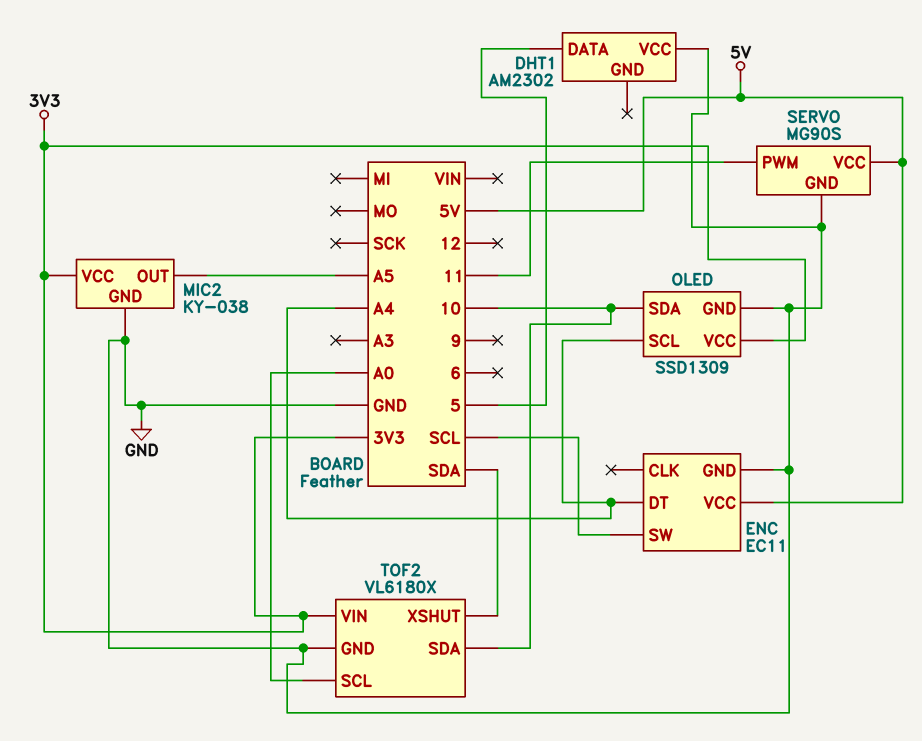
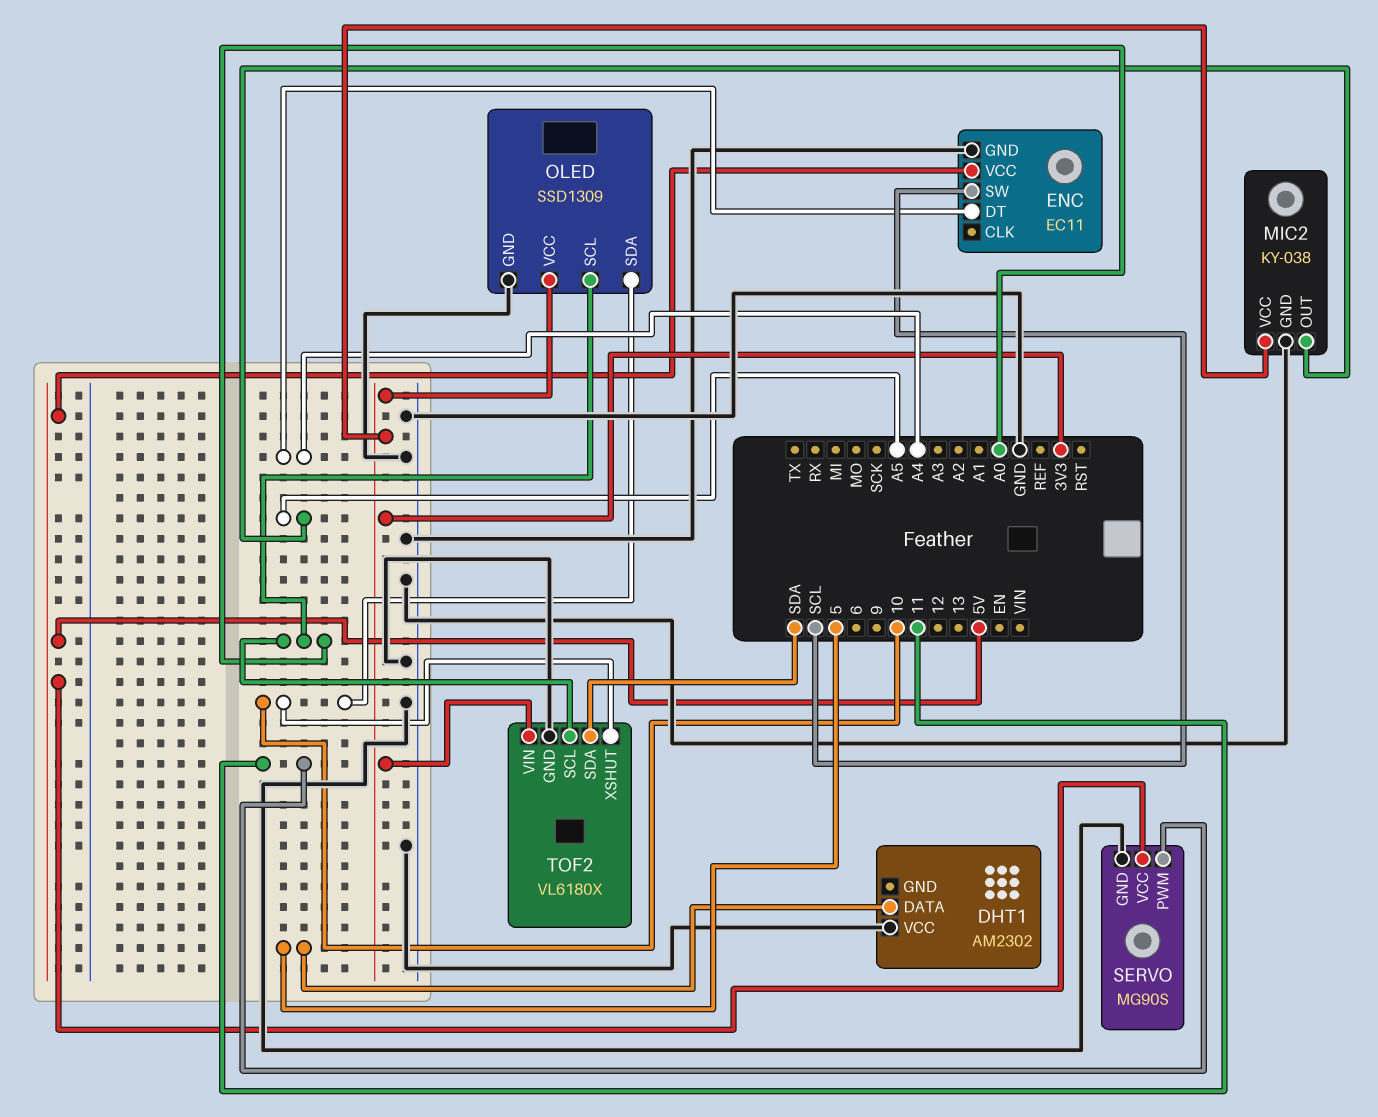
OLED pin SCL: A4 -> A0
TOF2 pin SDA: 10 -> SDA
TOF2 pin XSHUT: SDA -> 10

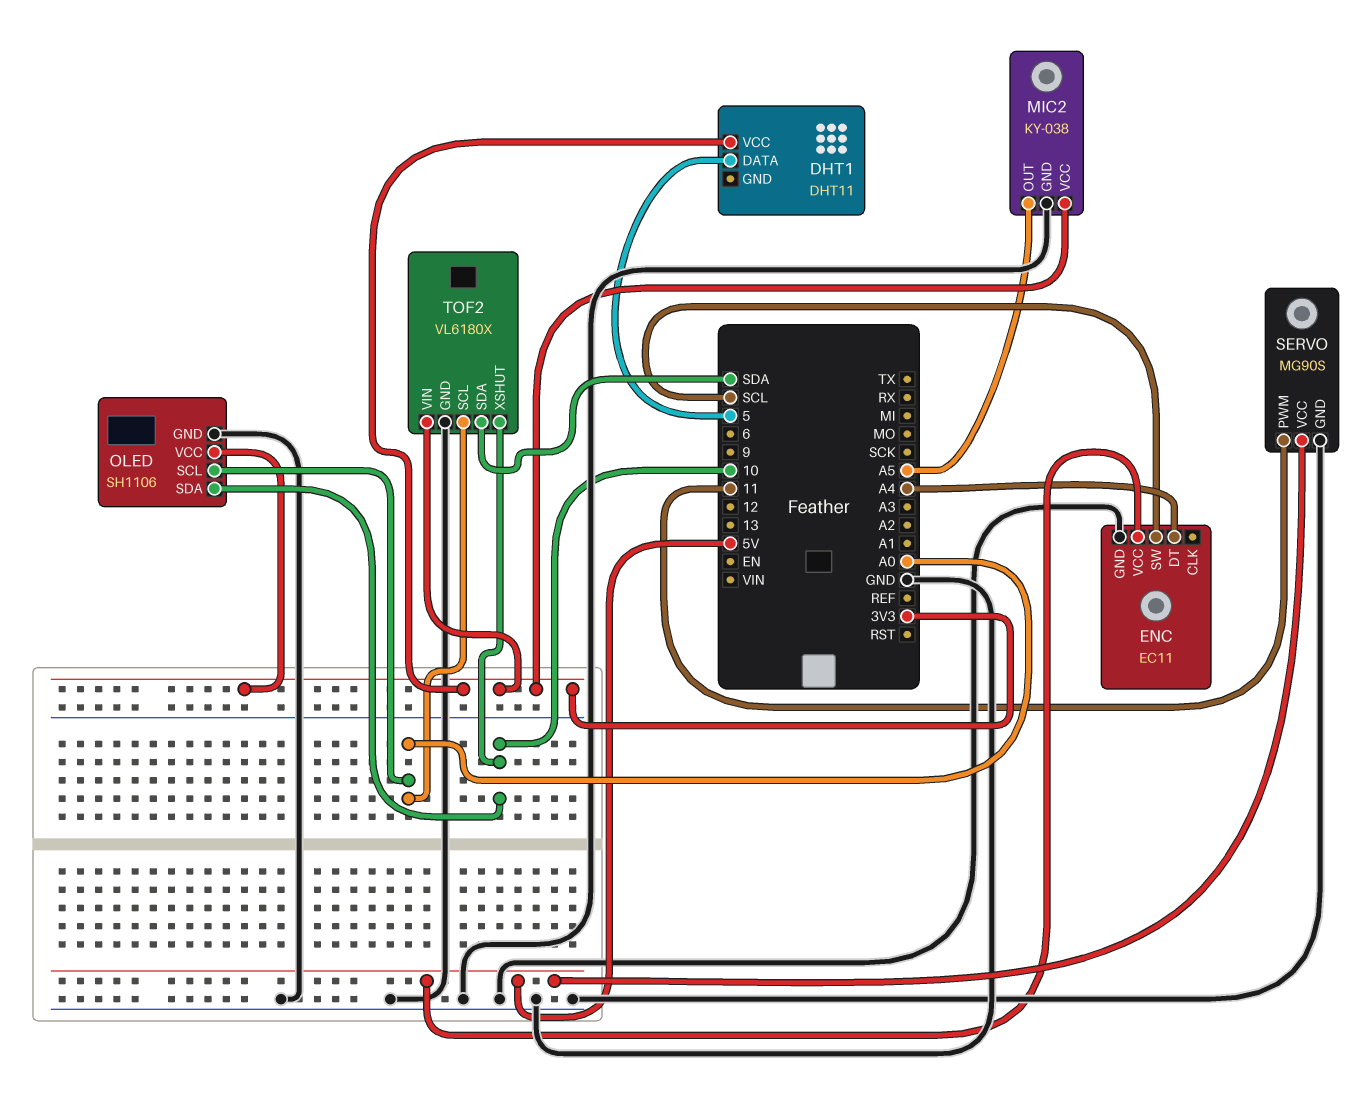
DHT1: AM2302 -> DHT11
DHT1 pin VCC: GND -> 3V3
OLED: SSD1309 -> SH1106

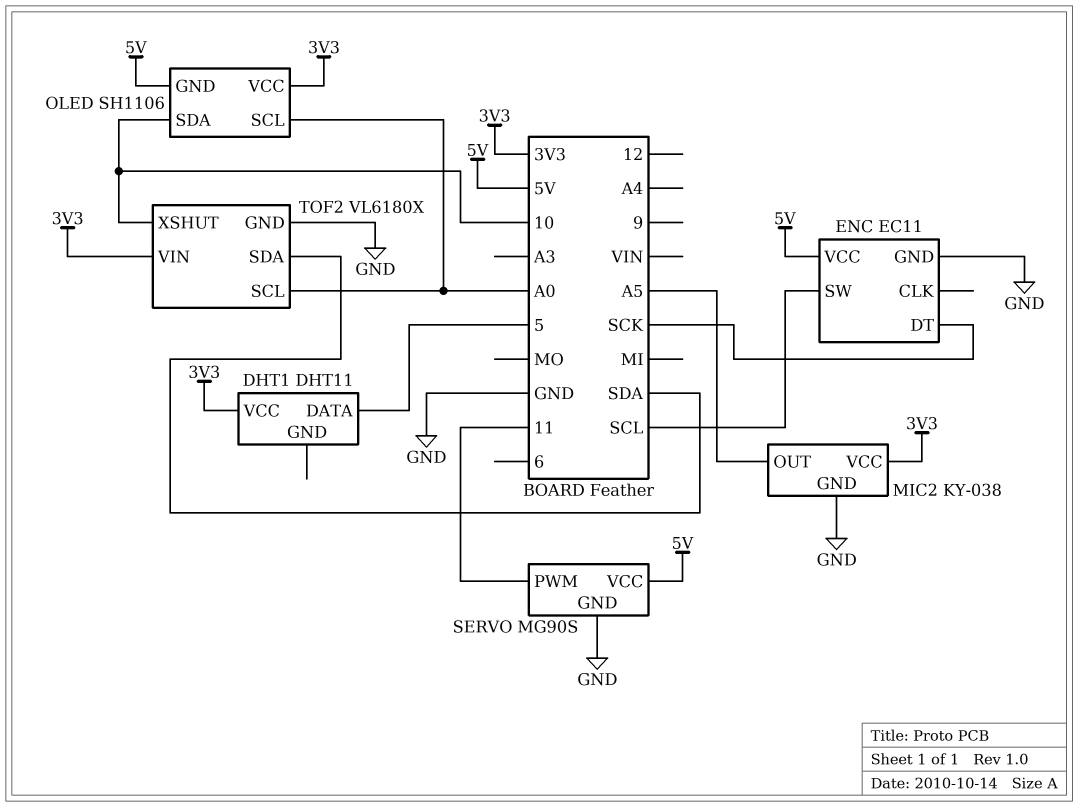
ENC pin DT: A4 -> SCK
OLED pin GND: GND -> 5V

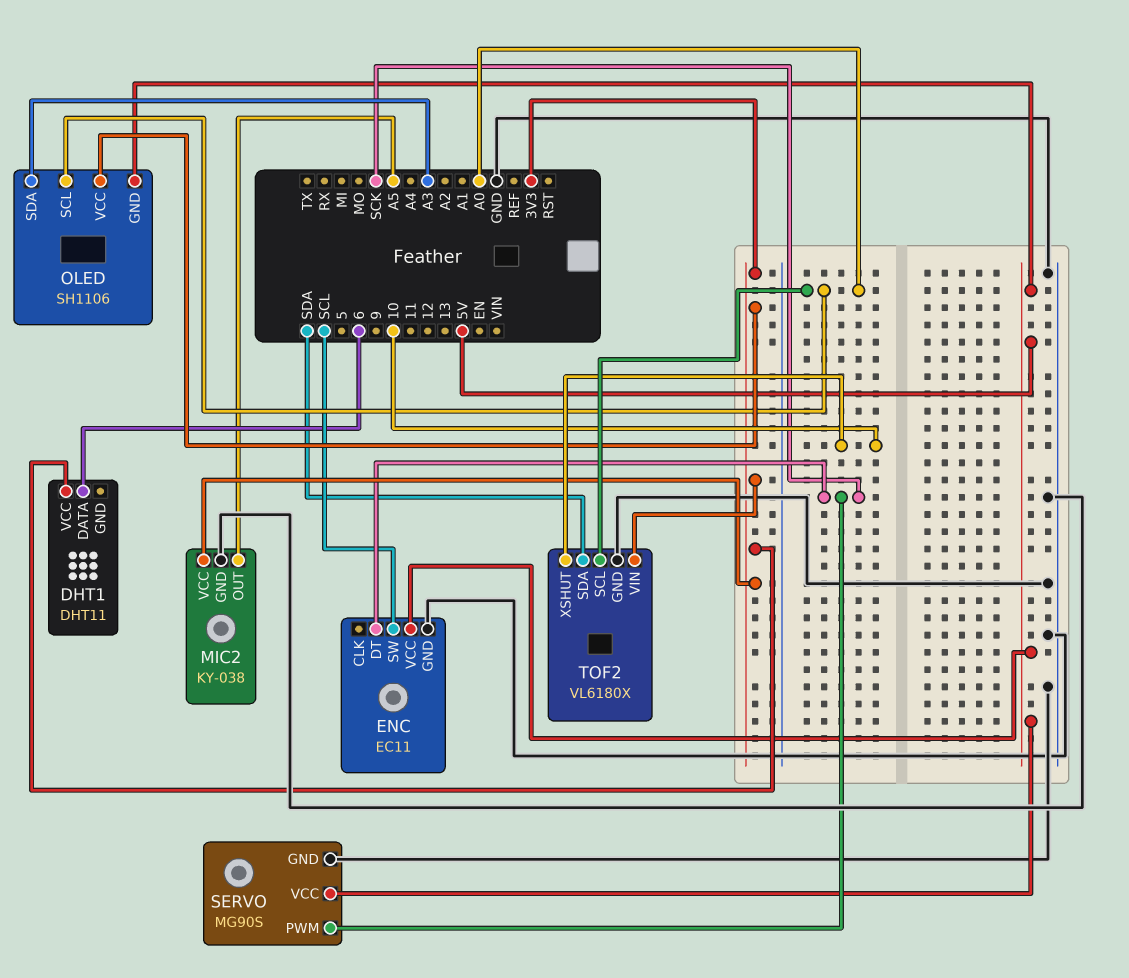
DHT1 pin DATA: 5 -> 6
OLED pin SDA: 10 -> A3
SERVO pin PWM: 11 -> SCK

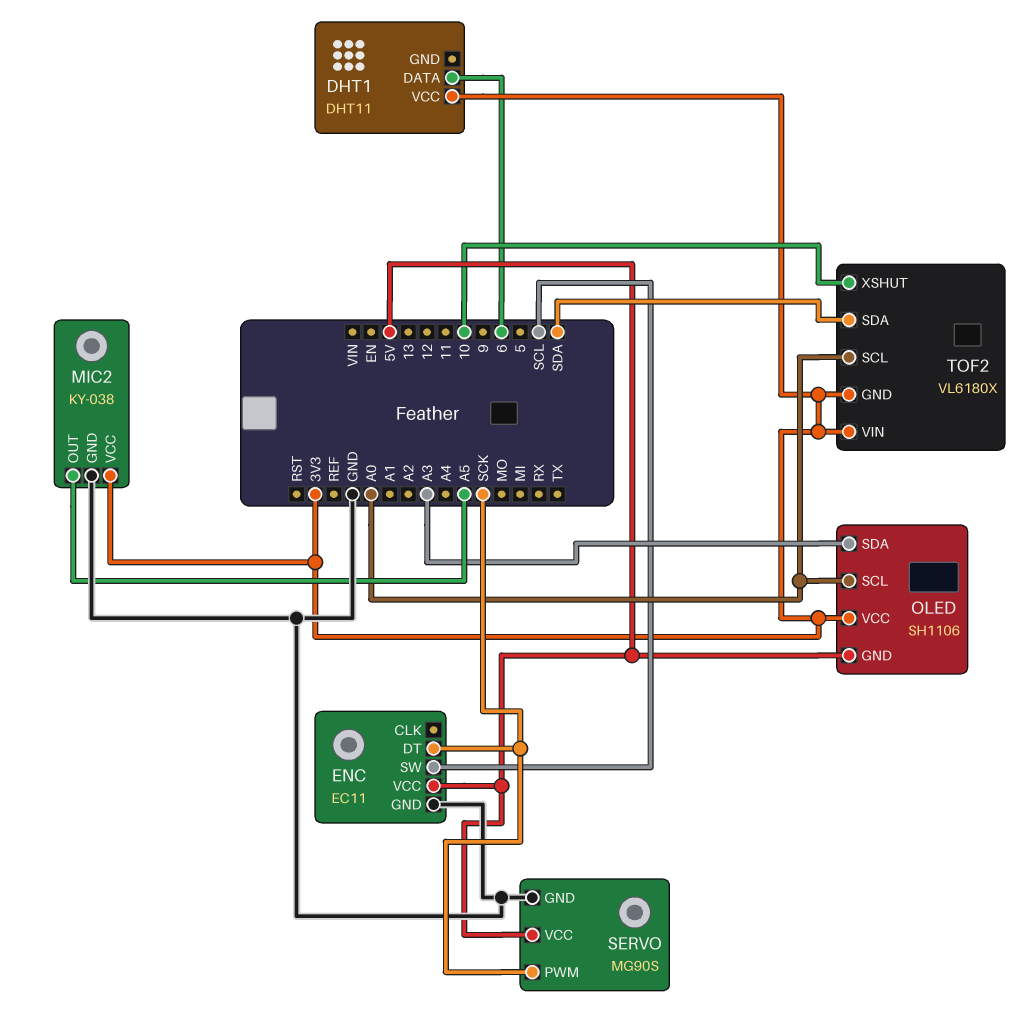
TOF2 pin GND: GND -> 3V3

